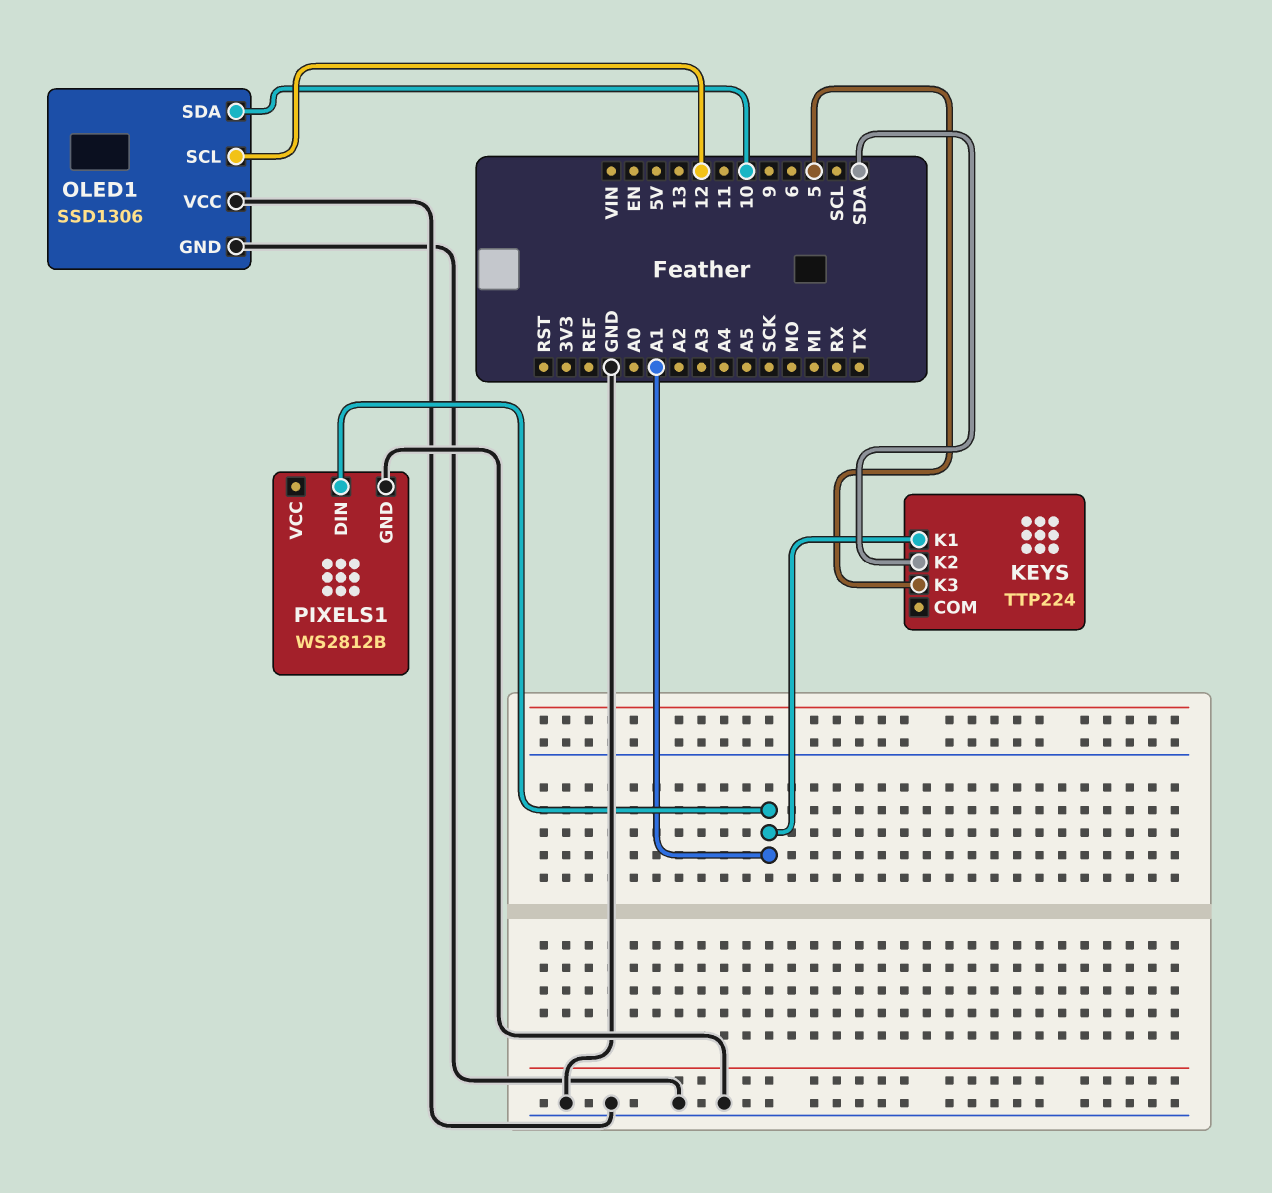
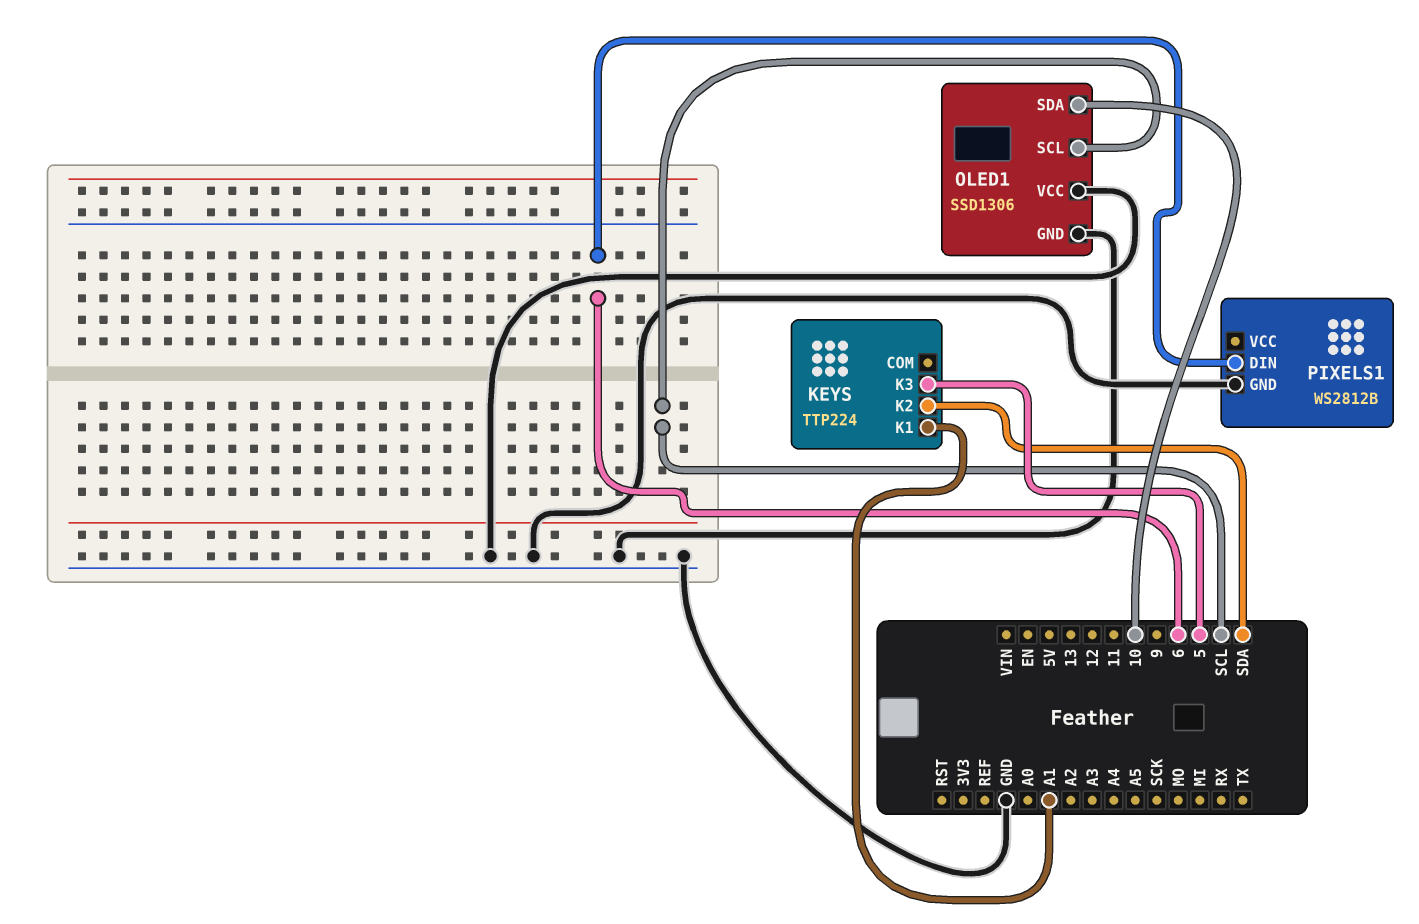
OLED1 pin SCL: 12 -> SCL
PIXELS1 pin DIN: A1 -> 6

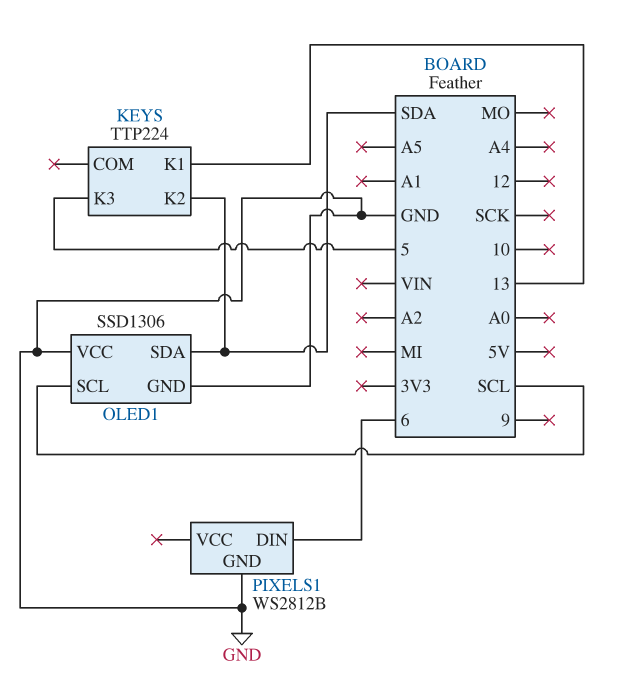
KEYS pin K1: A1 -> 13
OLED1 pin SDA: 10 -> SDA

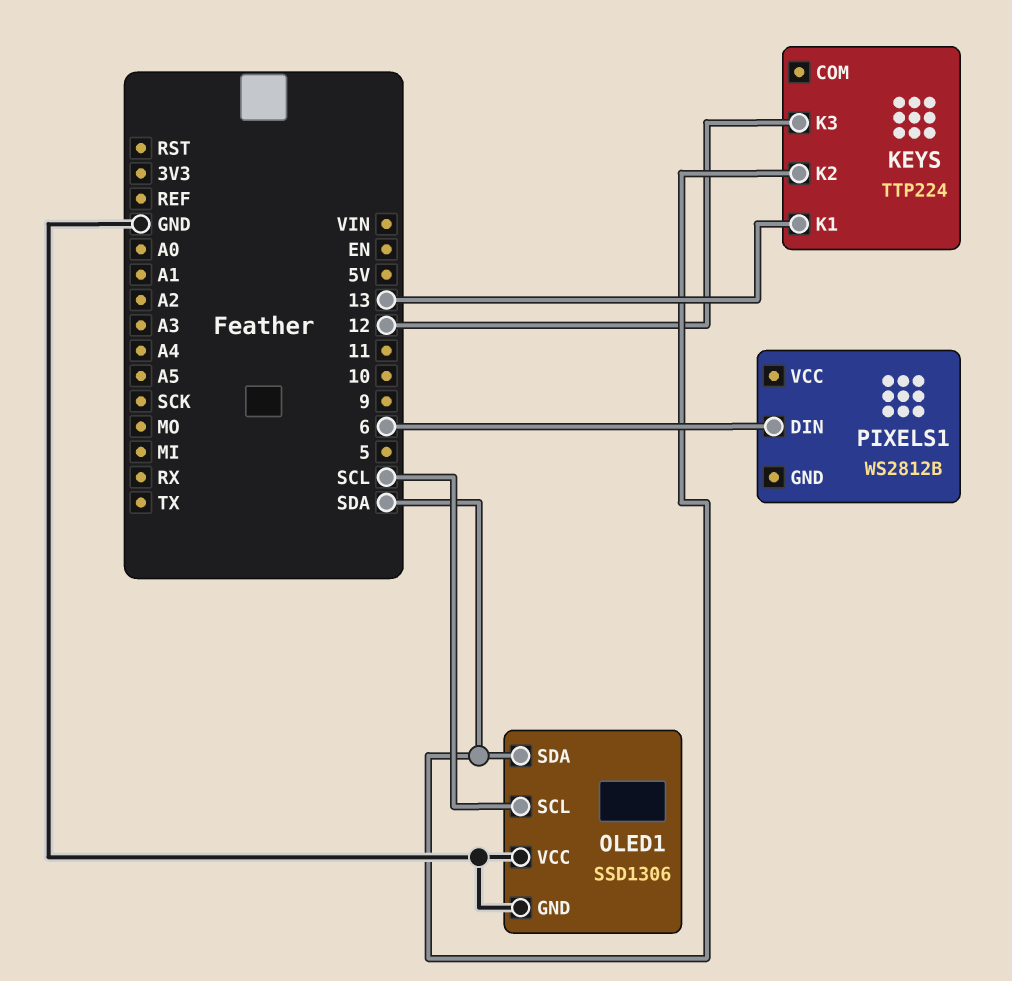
KEYS pin K3: 5 -> 12
PIXELS1 pin GND: GND -> none

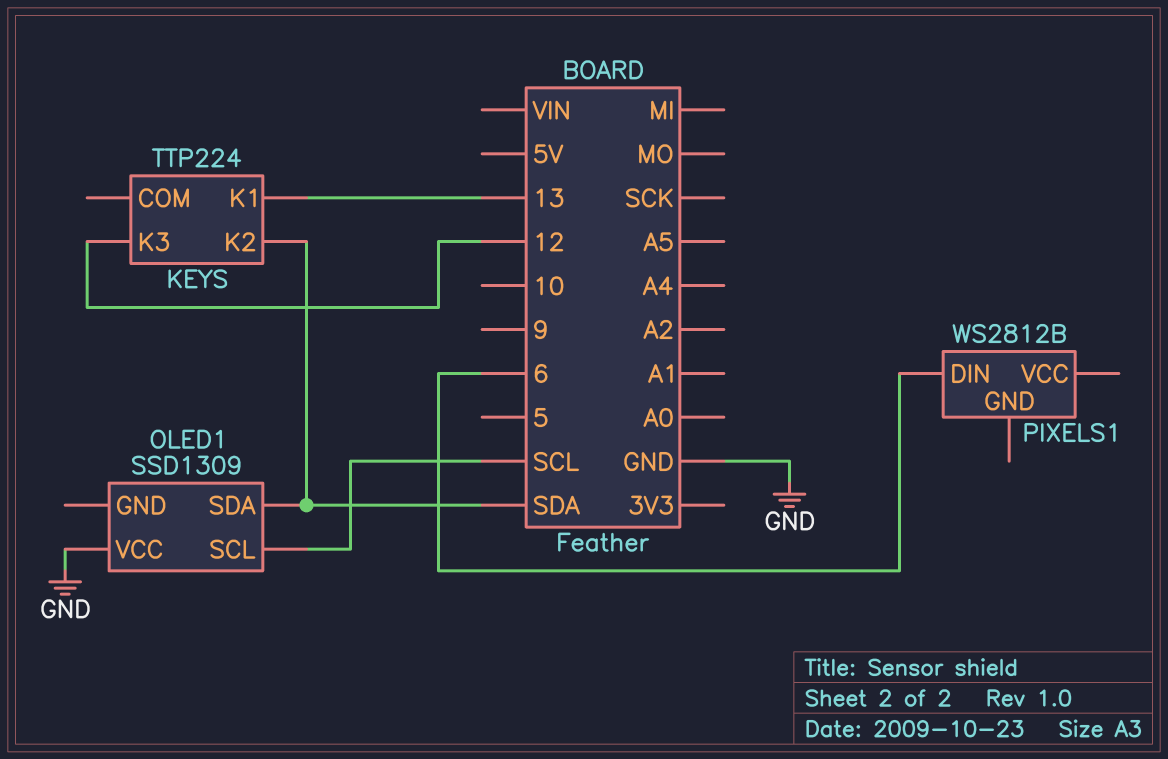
OLED1: SSD1306 -> SSD1309
OLED1 pin GND: GND -> none

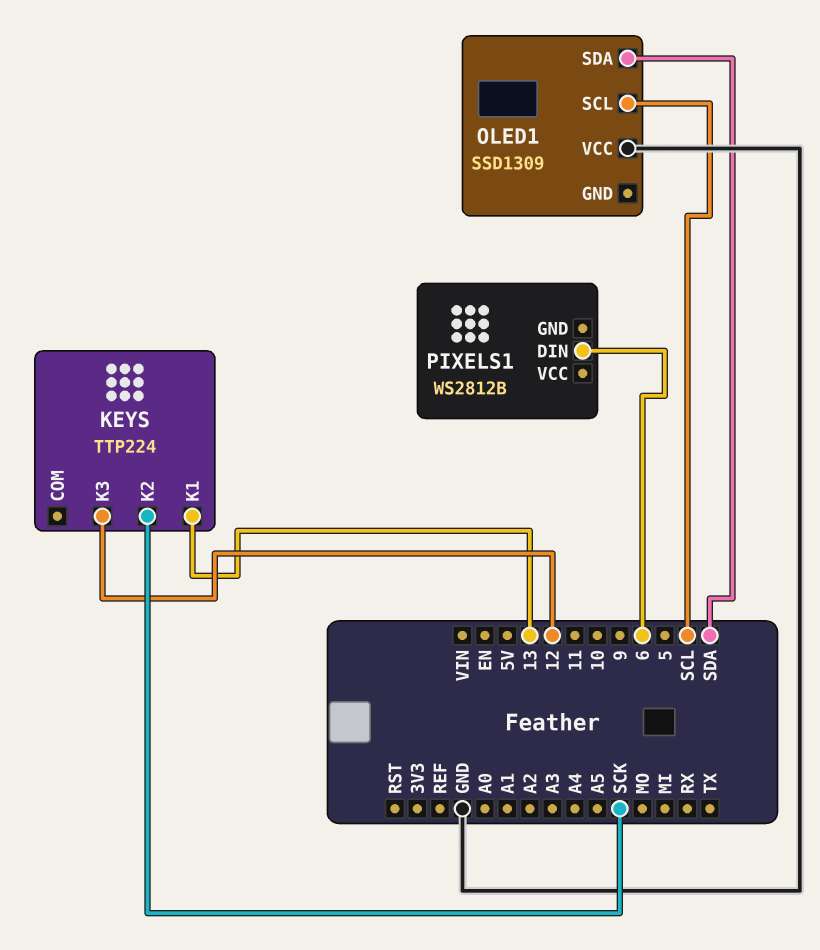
KEYS pin K2: SDA -> SCK

